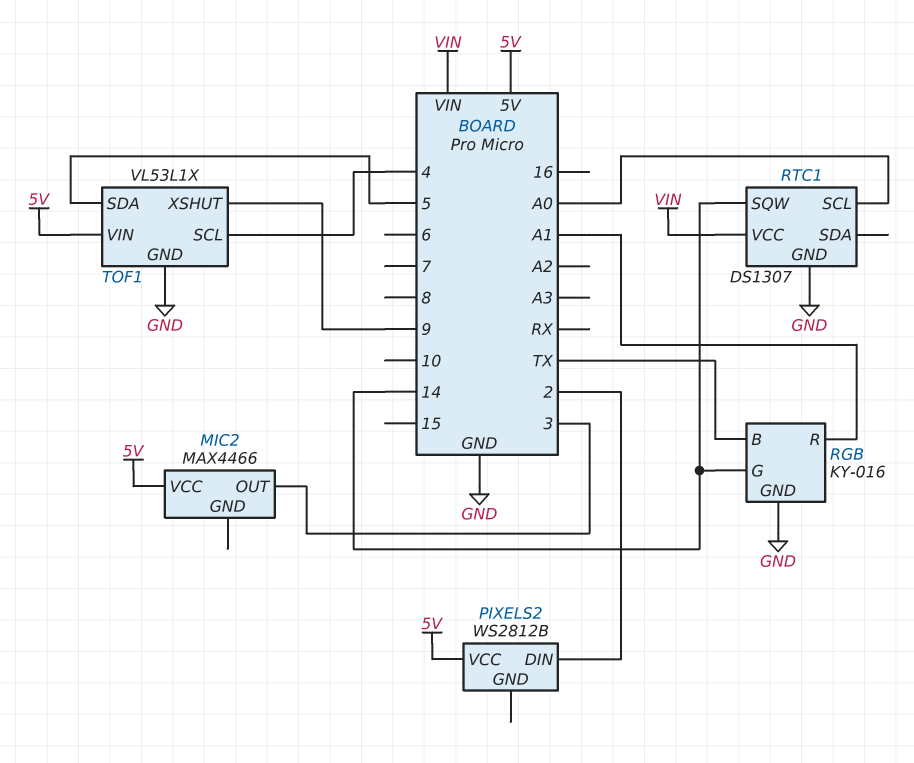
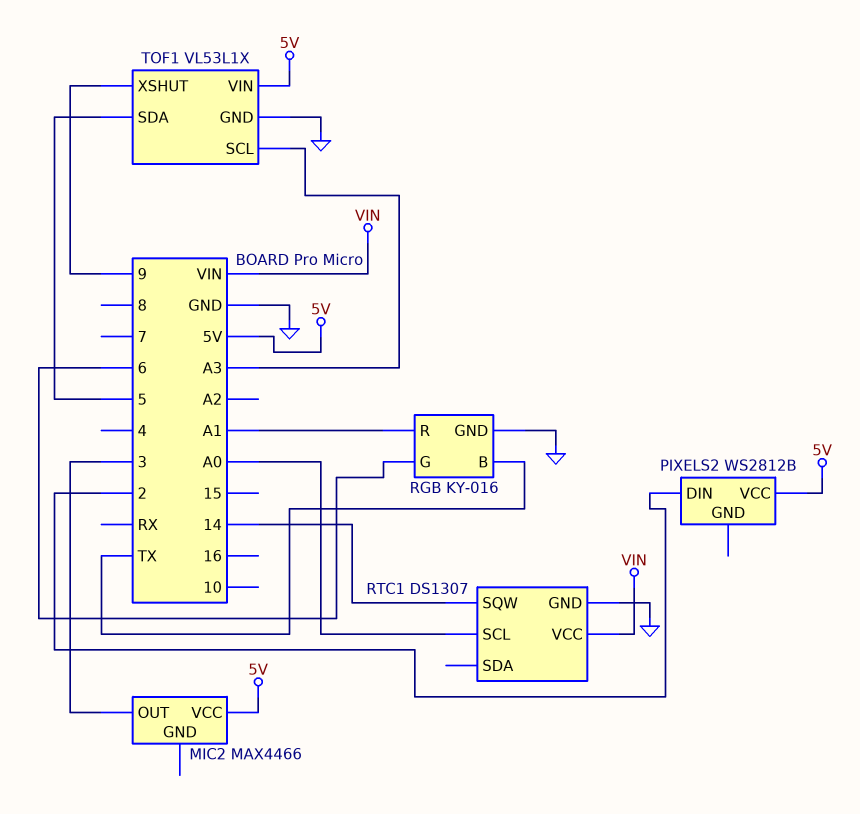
RGB pin G: 14 -> 6
TOF1 pin SCL: 4 -> A3

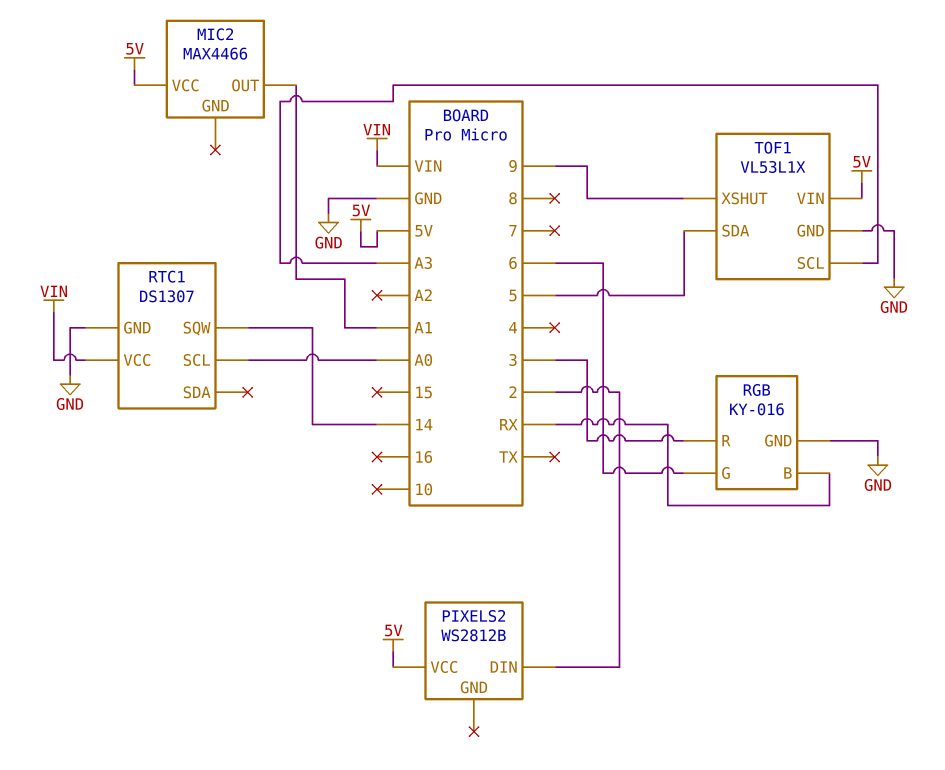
MIC2 pin OUT: 3 -> A1
RGB pin B: TX -> RX
RGB pin R: A1 -> 3

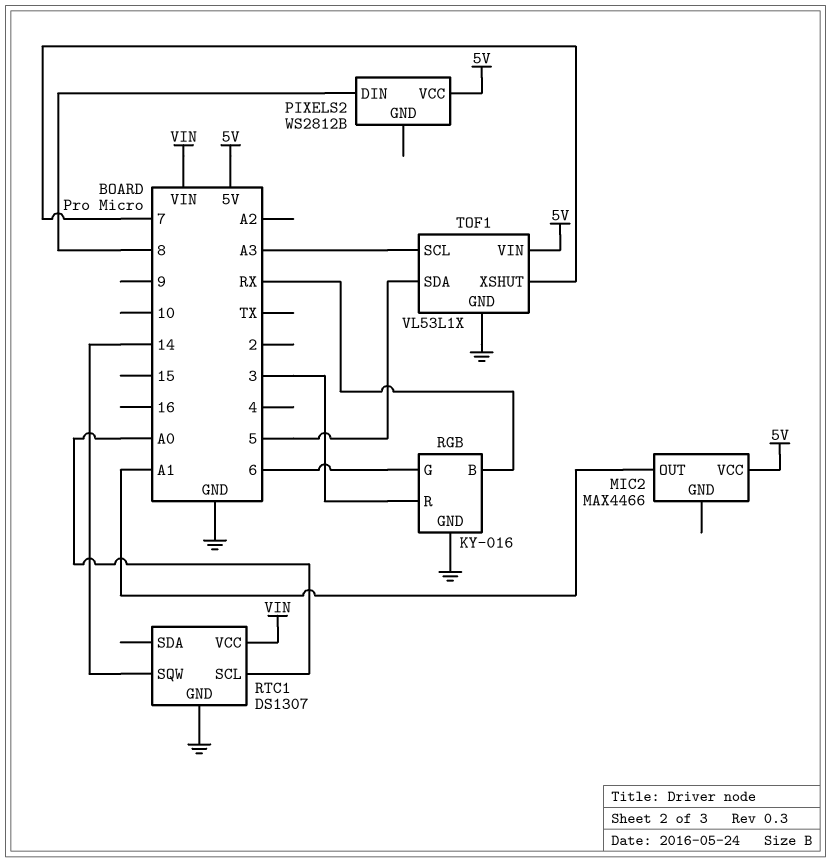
PIXELS2 pin DIN: 2 -> 8
TOF1 pin XSHUT: 9 -> 7

